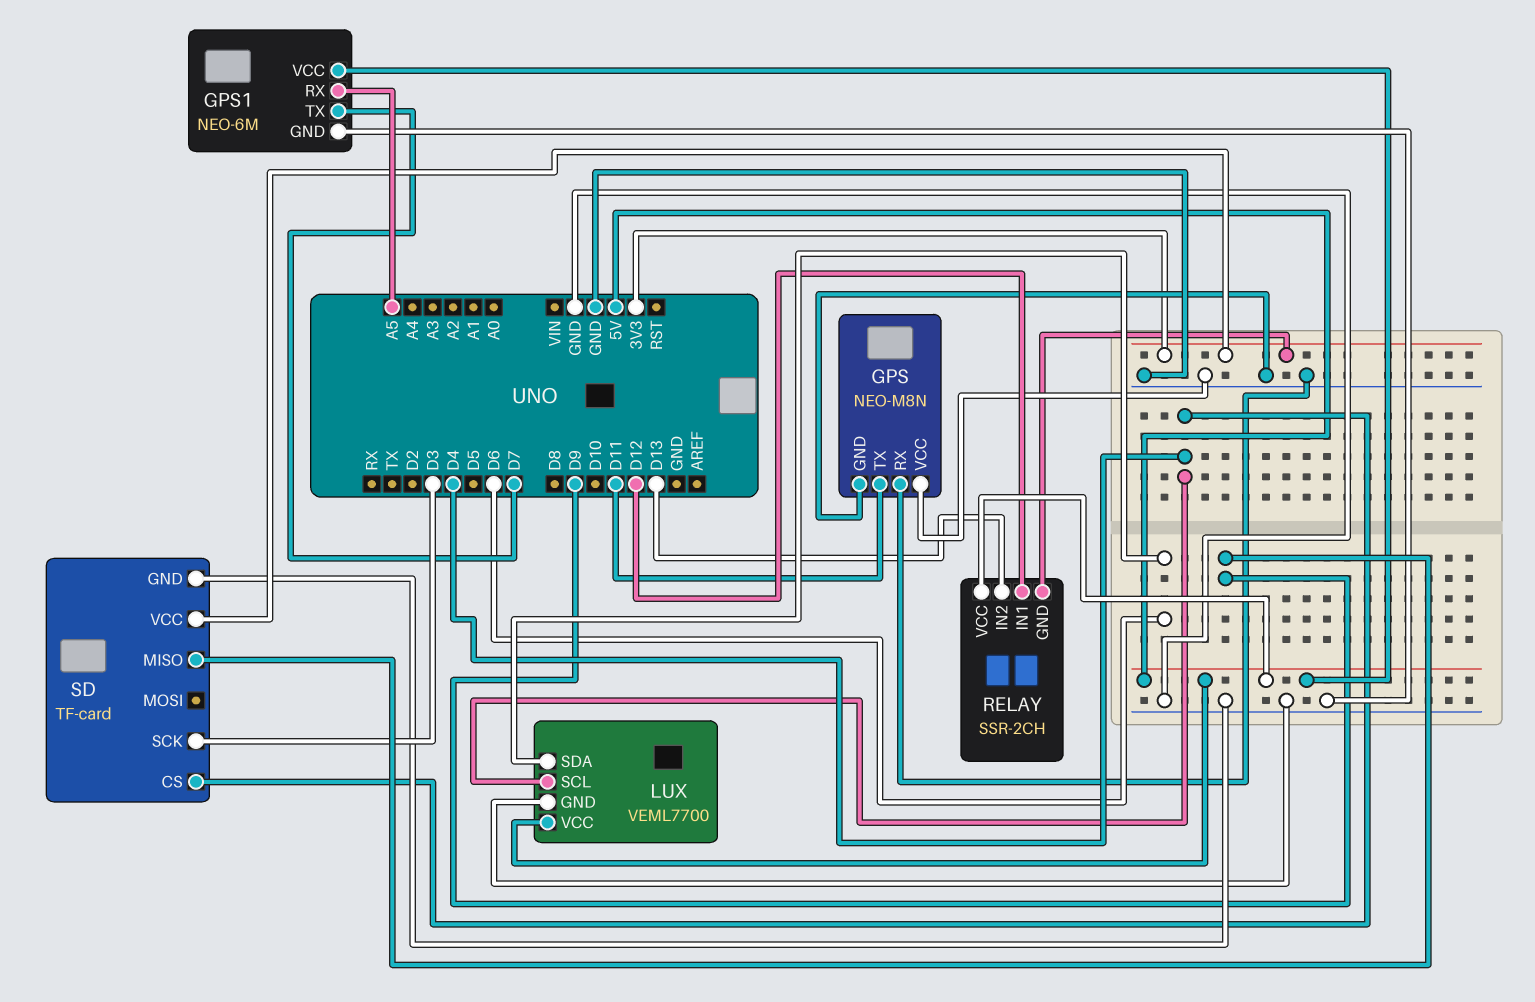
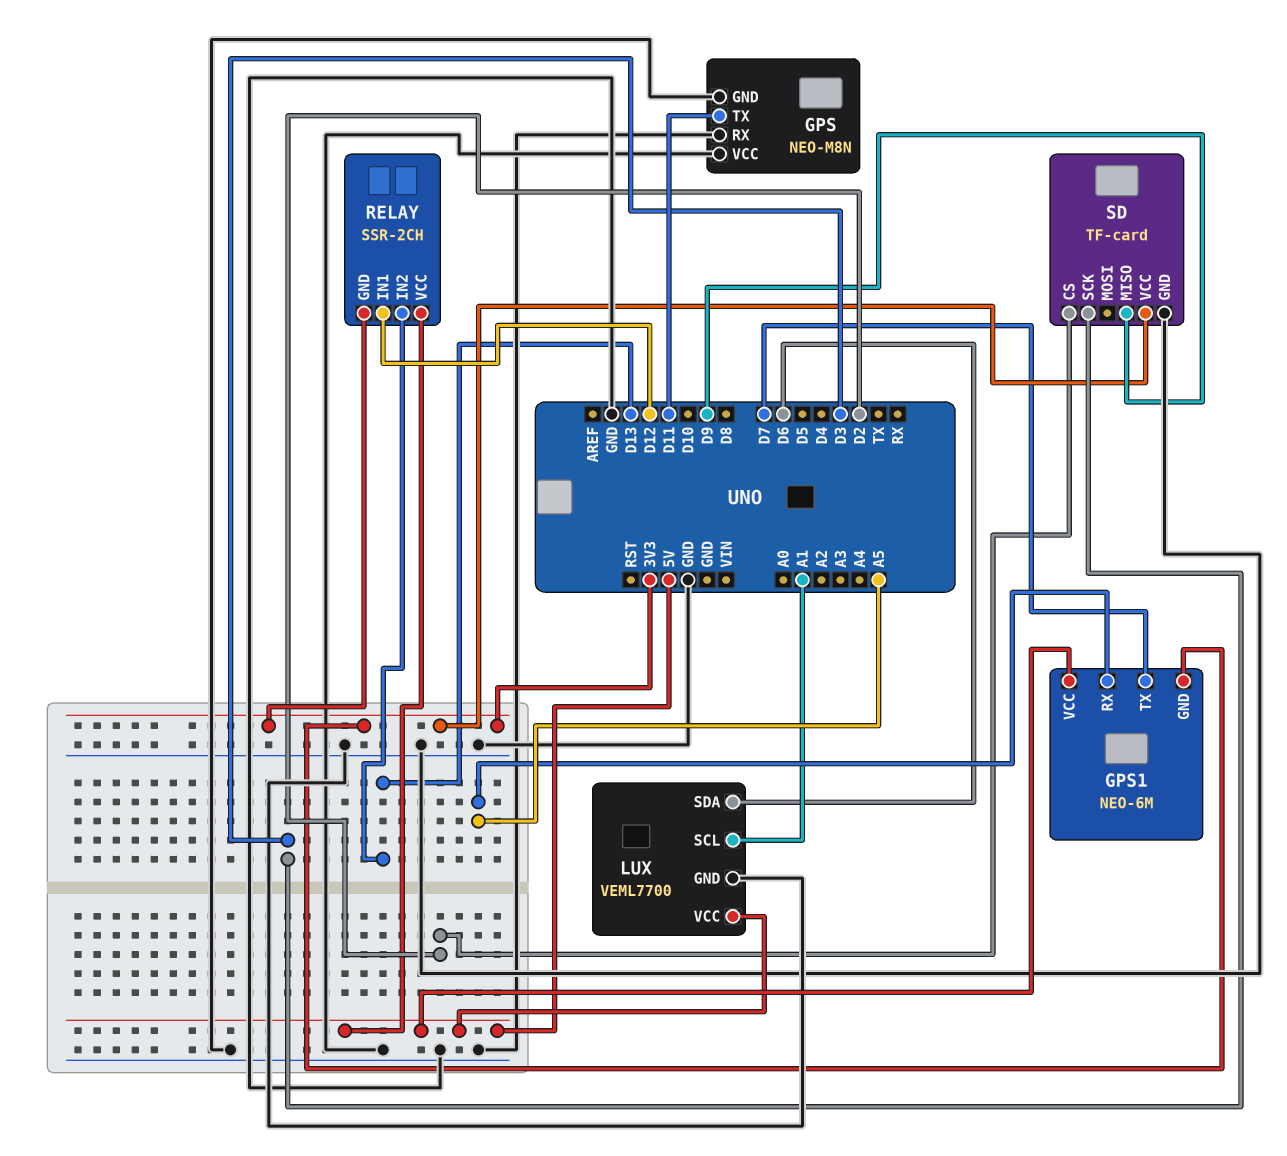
GPS1 pin GND: GND -> 3V3
LUX pin SCL: D4 -> A1
SD pin CS: D4 -> D2

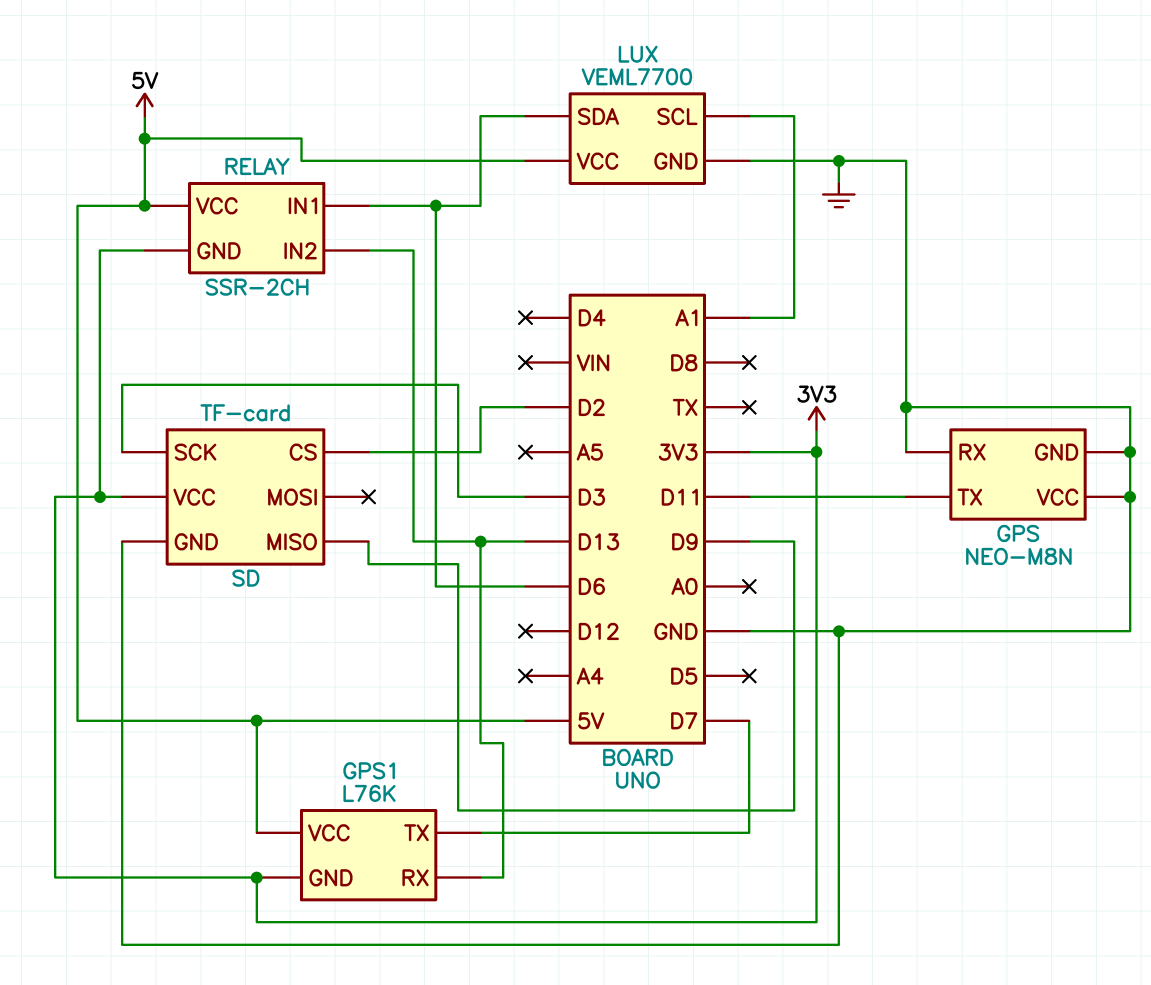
GPS1: NEO-6M -> L76K
GPS1 pin RX: A5 -> D13
RELAY pin IN1: D12 -> D6

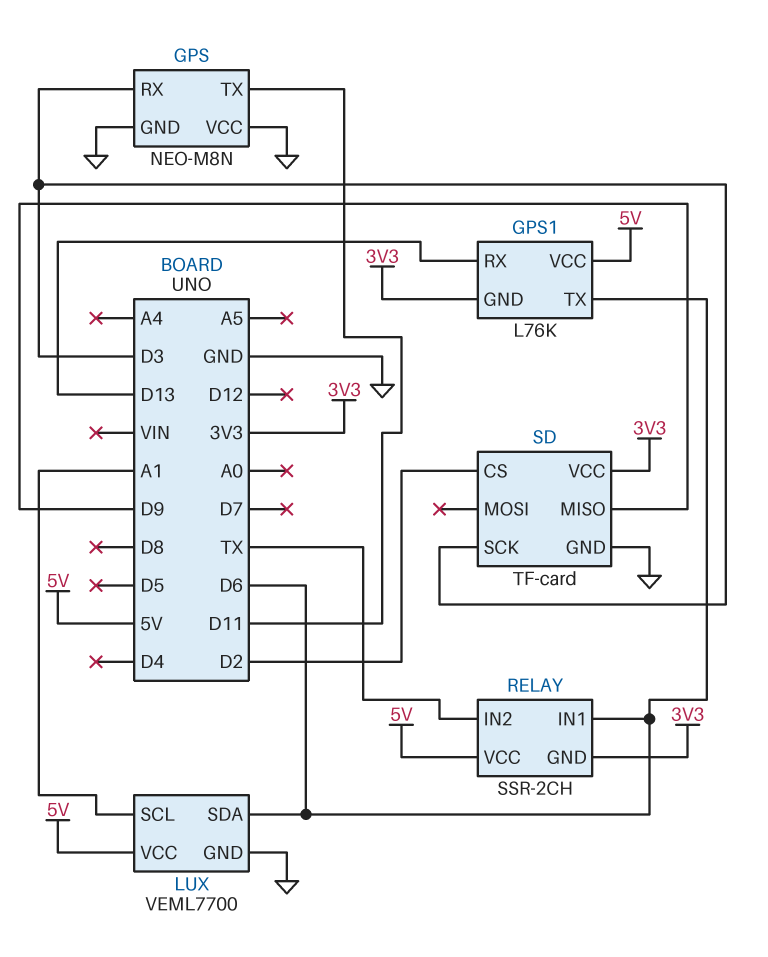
GPS pin RX: GND -> D3
GPS1 pin TX: D7 -> D6
RELAY pin IN2: D13 -> TX

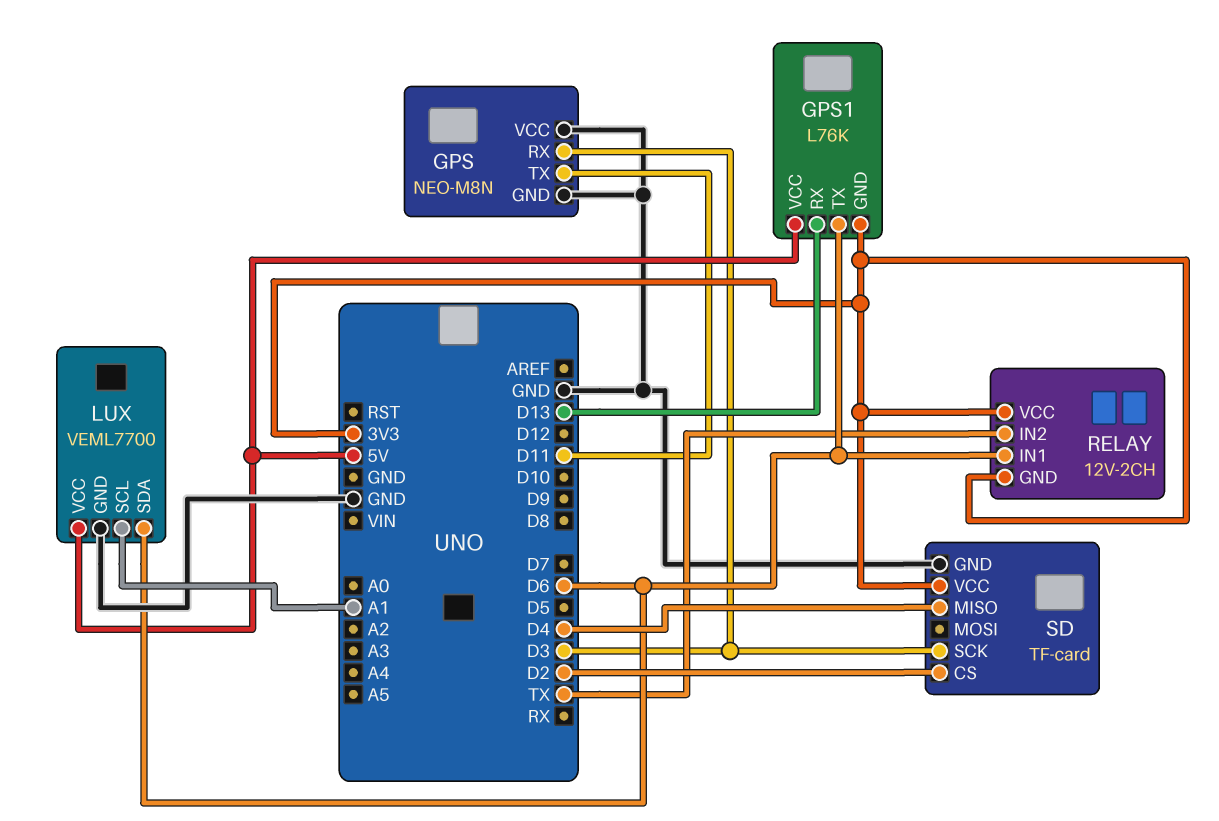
RELAY: SSR-2CH -> 12V-2CH
RELAY pin VCC: 5V -> 3V3
SD pin MISO: D9 -> D4

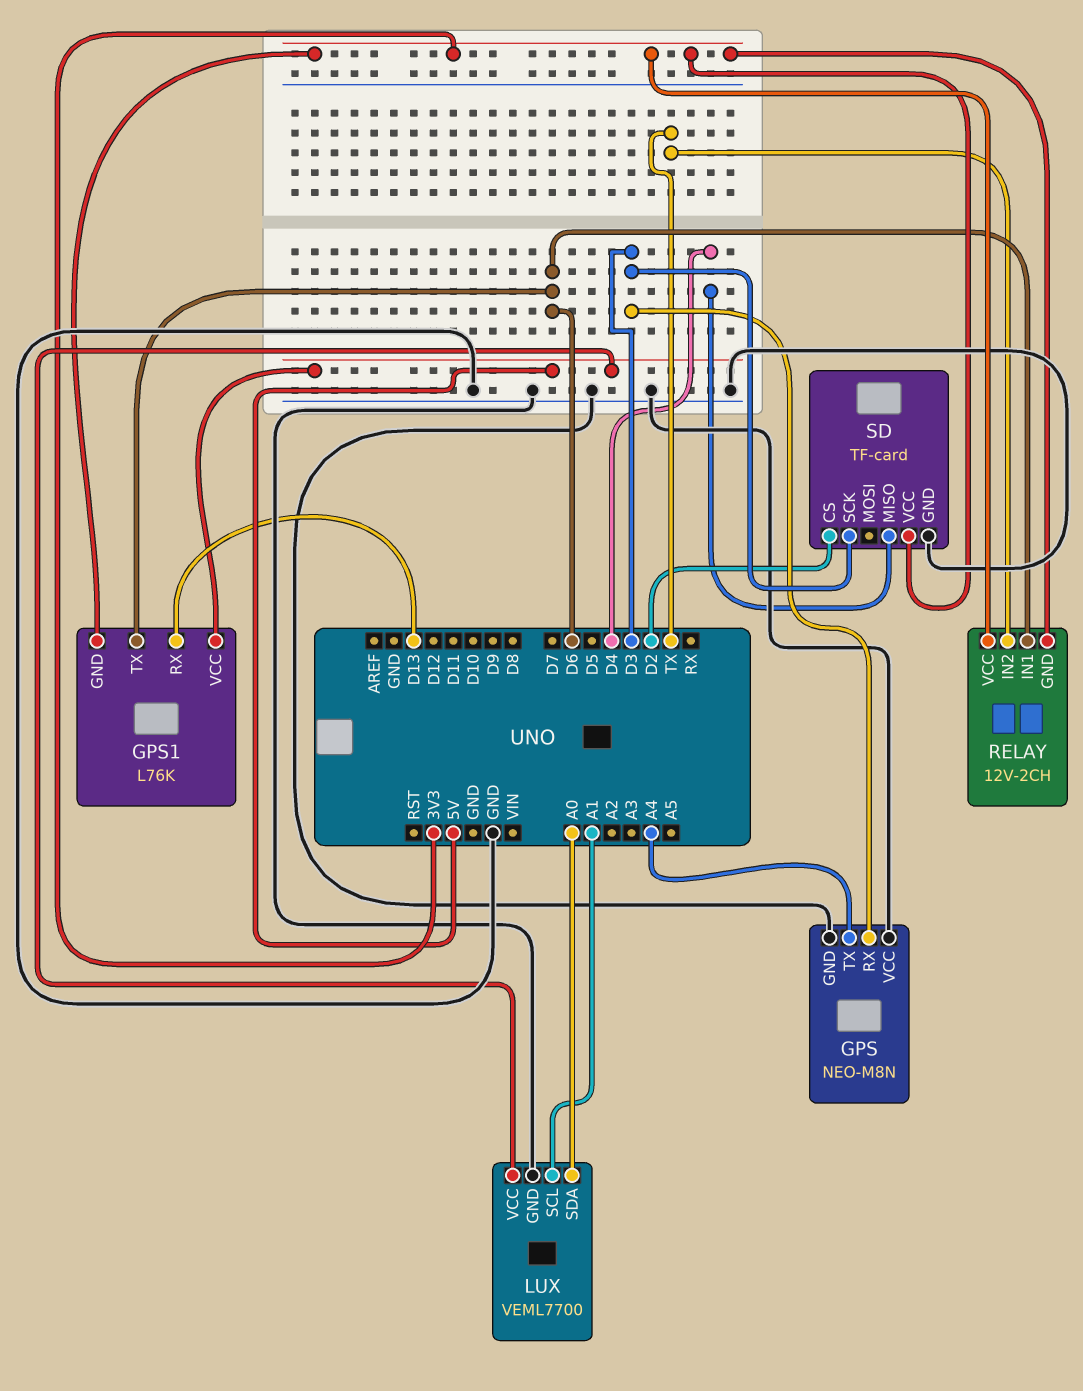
GPS pin TX: D11 -> A4
LUX pin SDA: D6 -> A0

